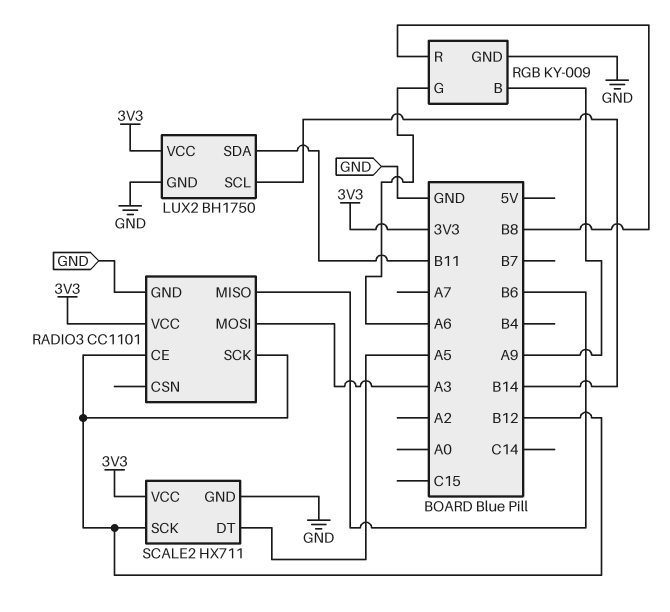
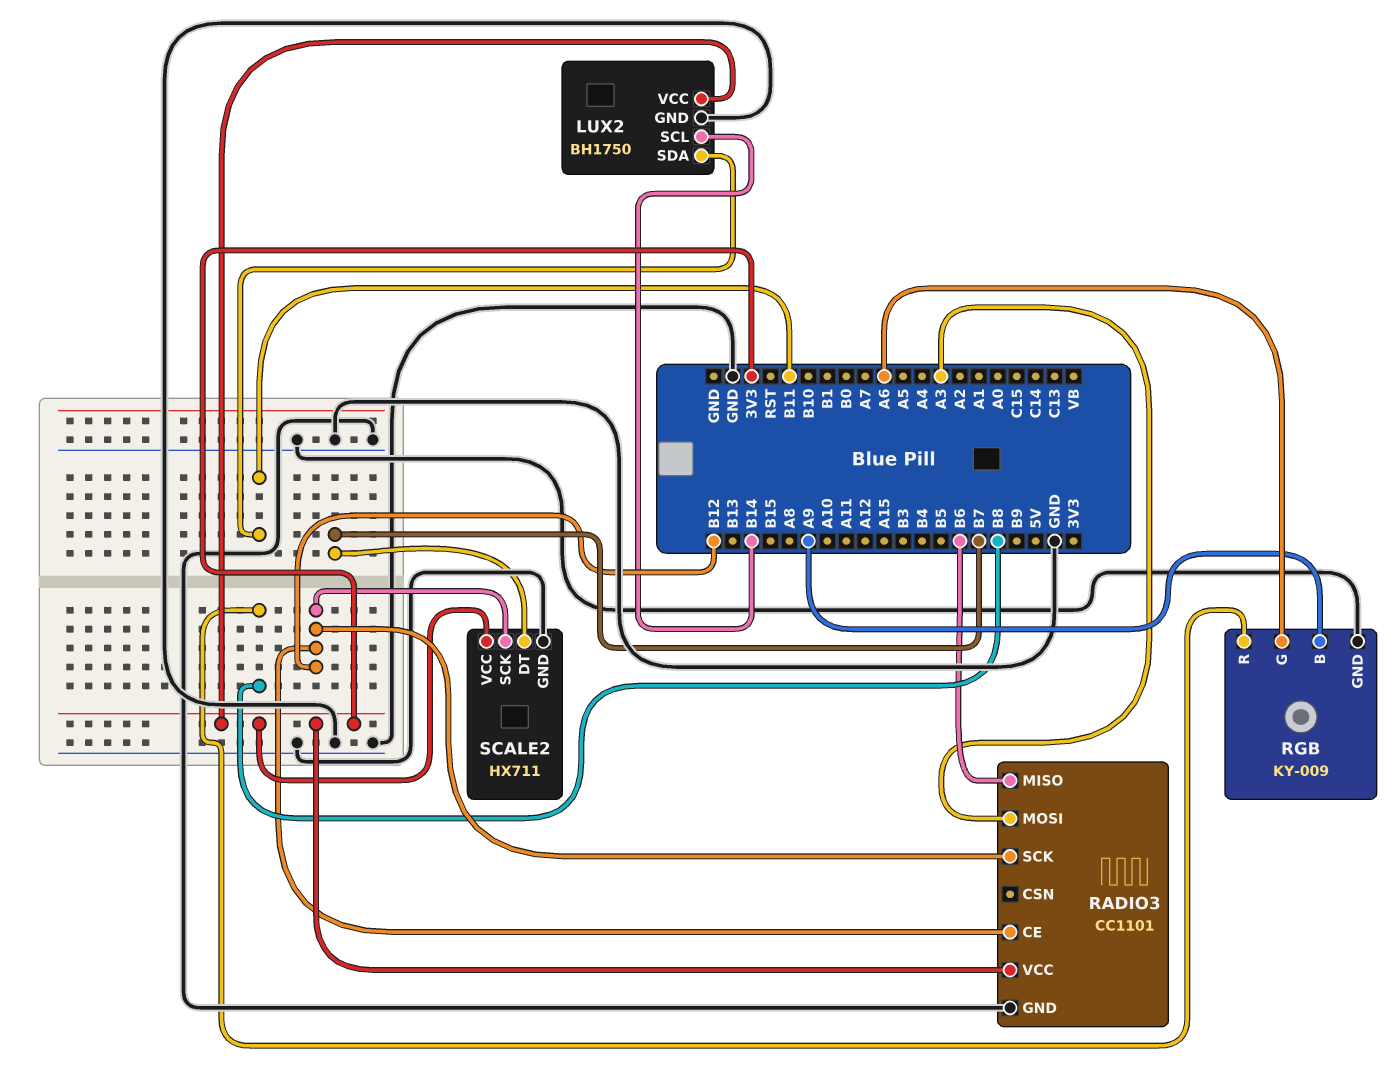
SCALE2 pin DT: A5 -> B7

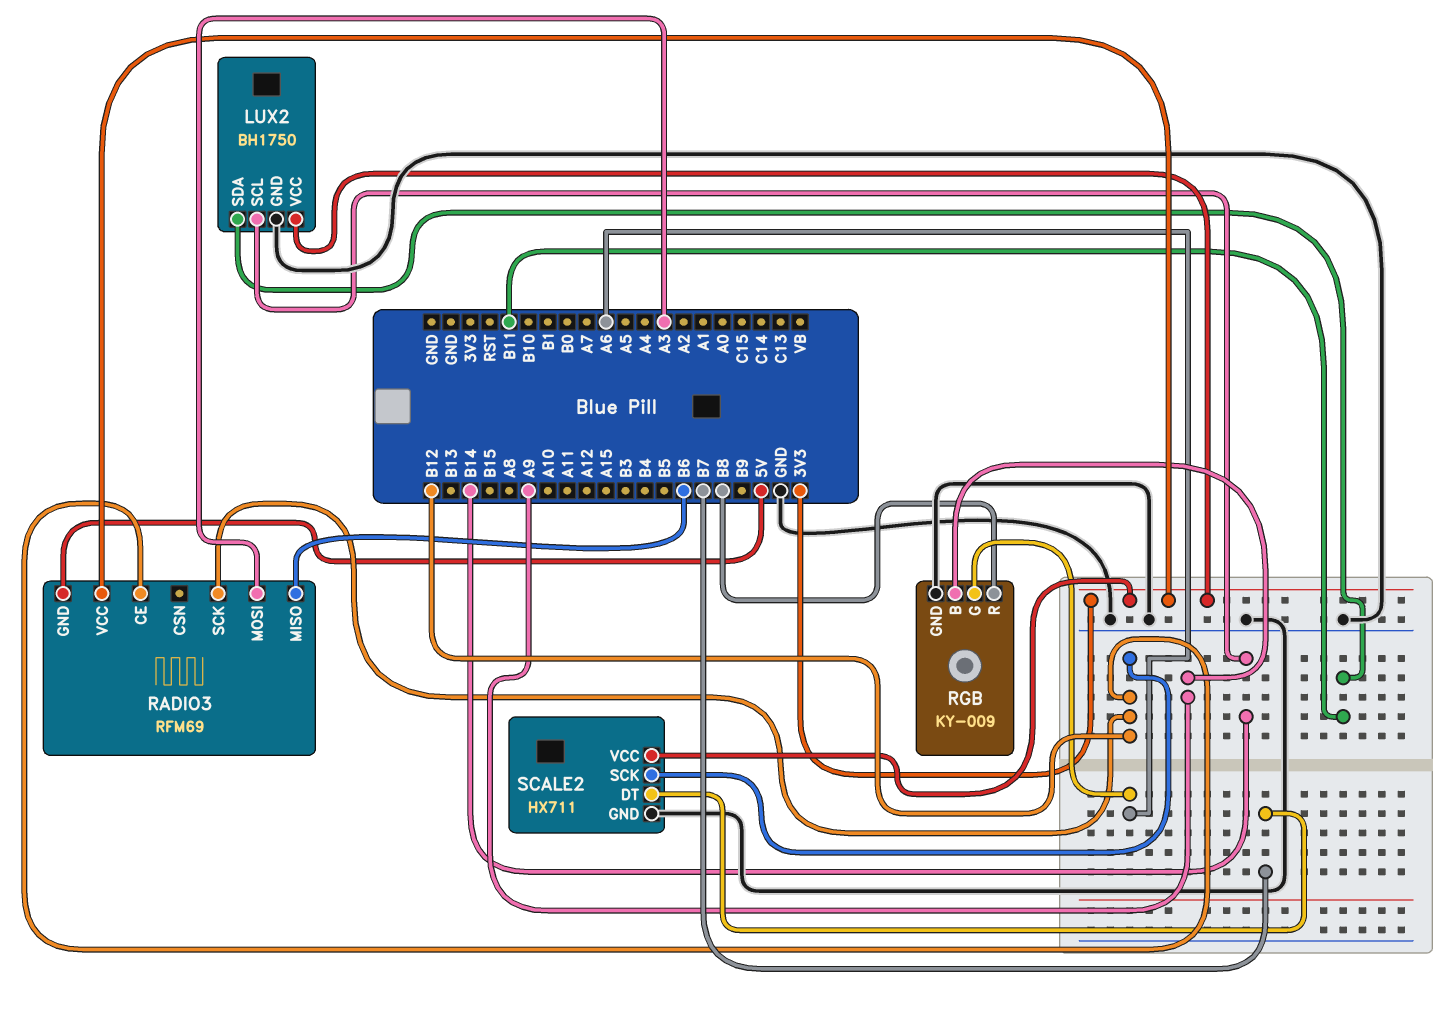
RADIO3: CC1101 -> RFM69
RADIO3 pin GND: GND -> 5V

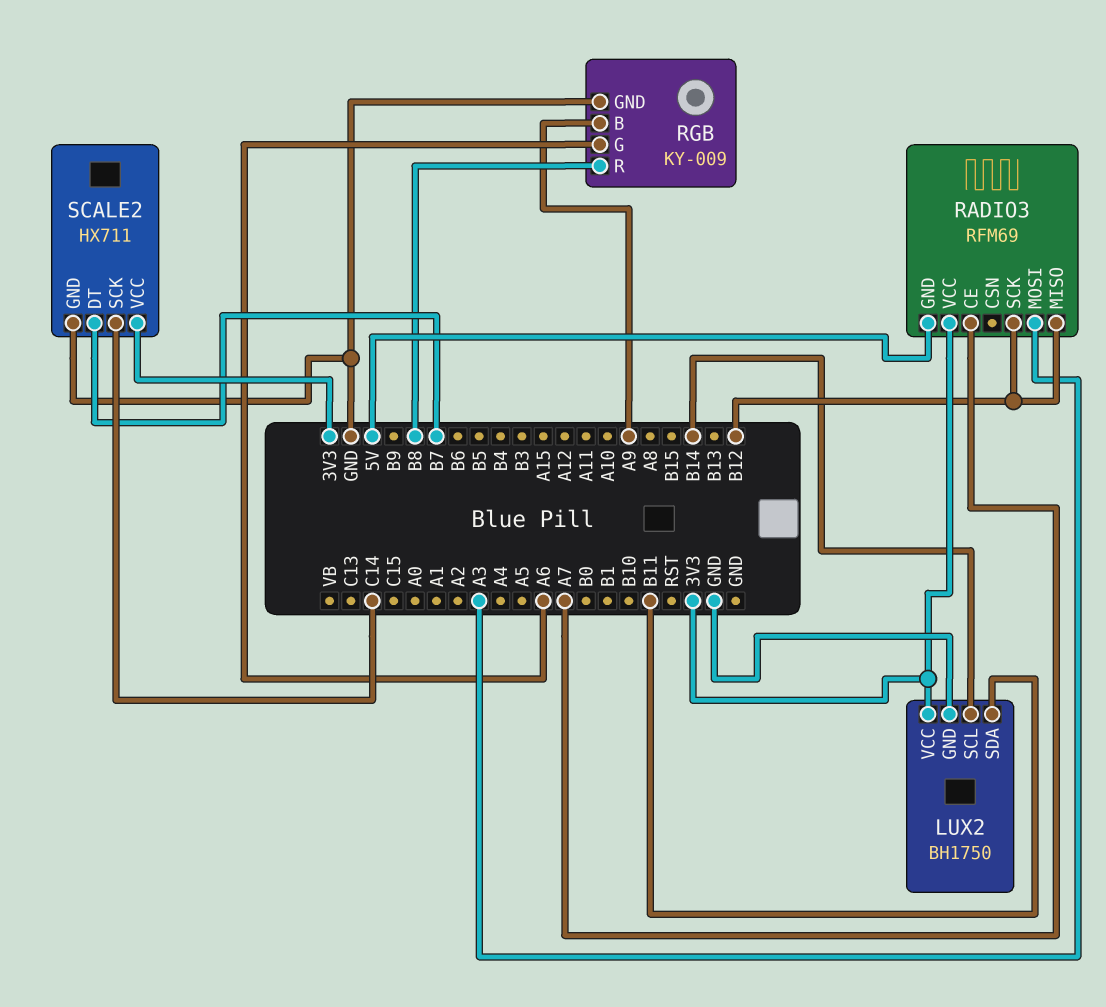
RADIO3 pin CE: B12 -> A7
RADIO3 pin MISO: B6 -> B12
SCALE2 pin SCK: B12 -> C14

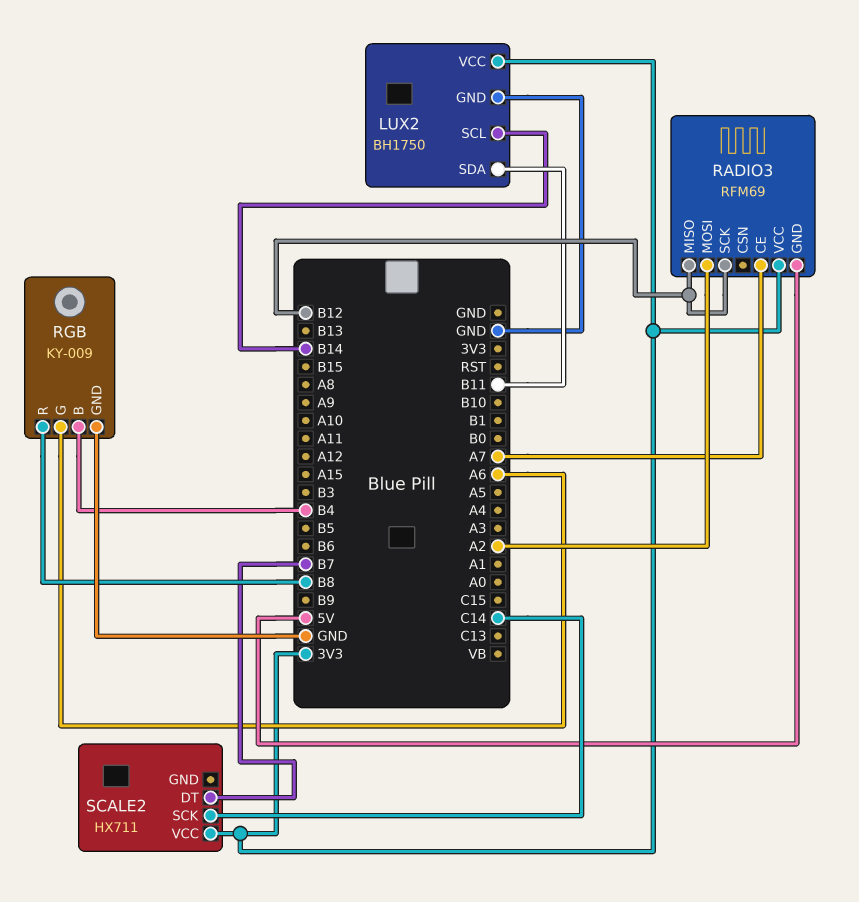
RADIO3 pin MOSI: A3 -> A2
RGB pin B: A9 -> B4
SCALE2 pin GND: GND -> none

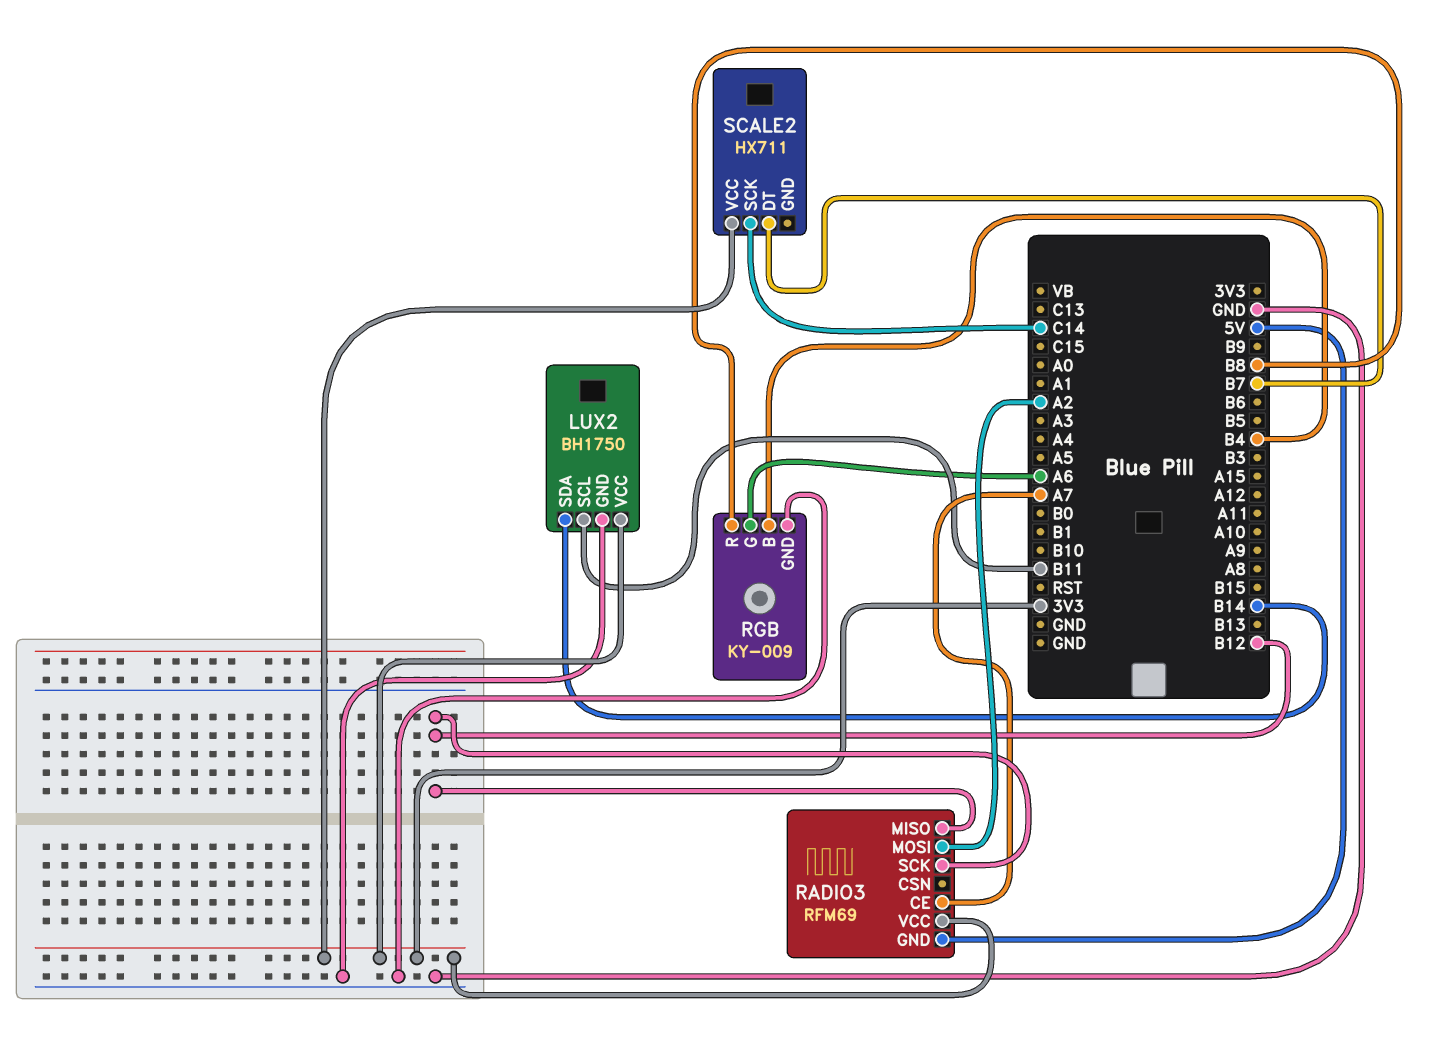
LUX2 pin SCL: B14 -> B11
LUX2 pin SDA: B11 -> B14

